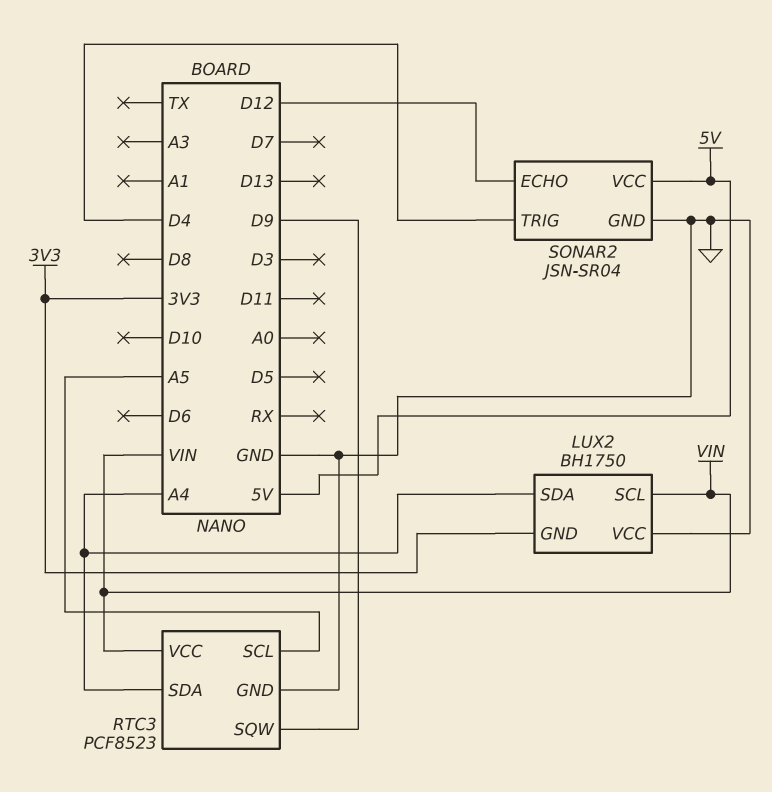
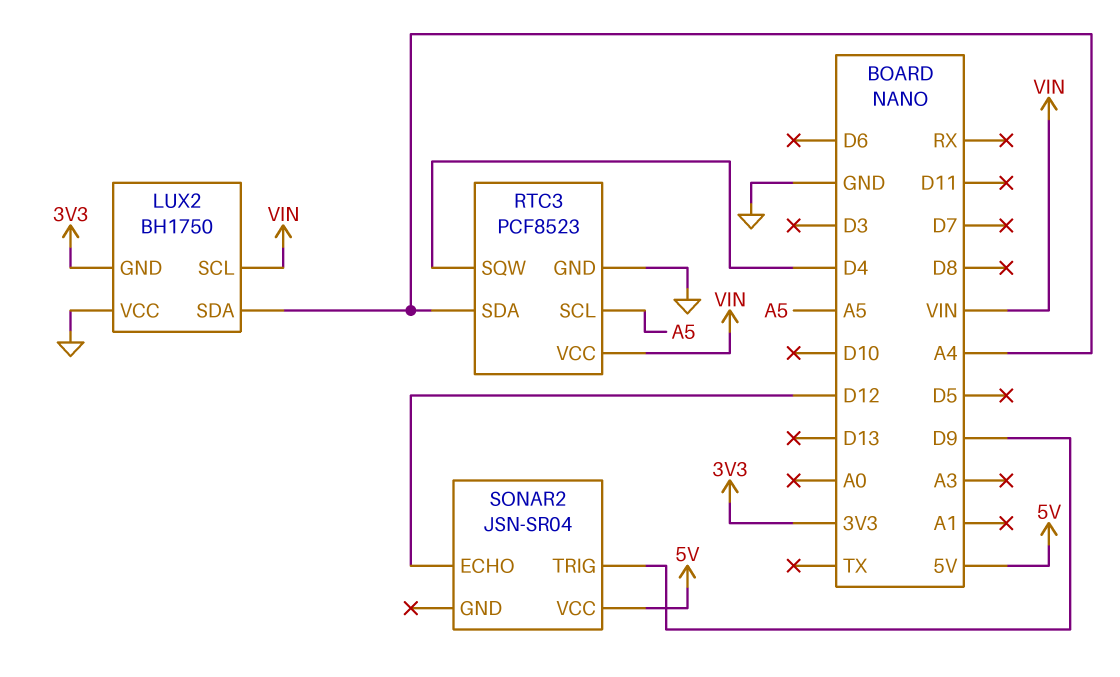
RTC3 pin SQW: D9 -> D4
SONAR2 pin GND: GND -> none
SONAR2 pin TRIG: D4 -> D9

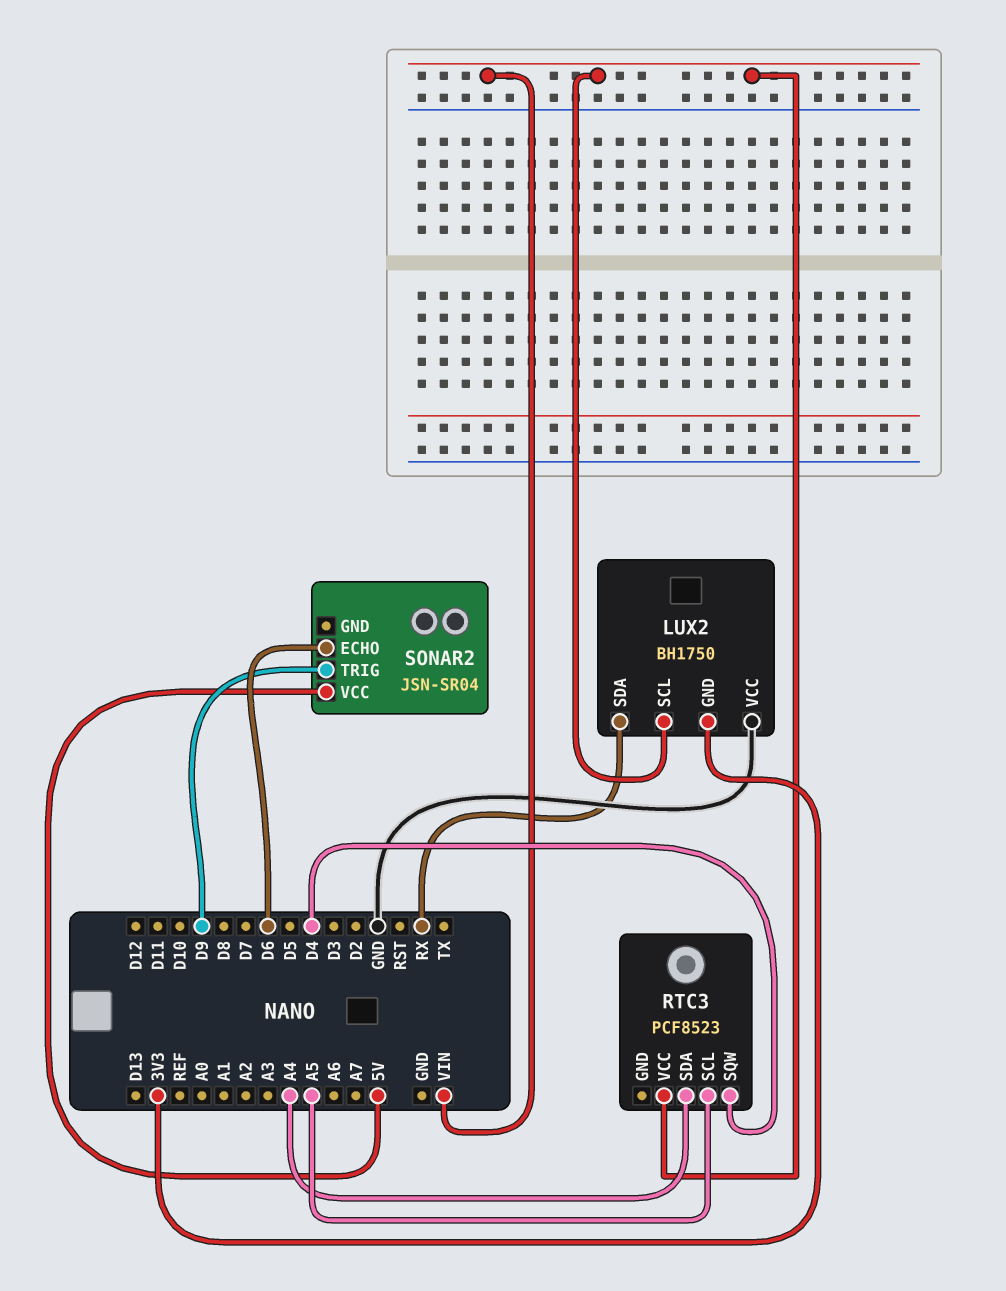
LUX2 pin SDA: A4 -> RX
RTC3 pin GND: GND -> none
SONAR2 pin ECHO: D12 -> D6

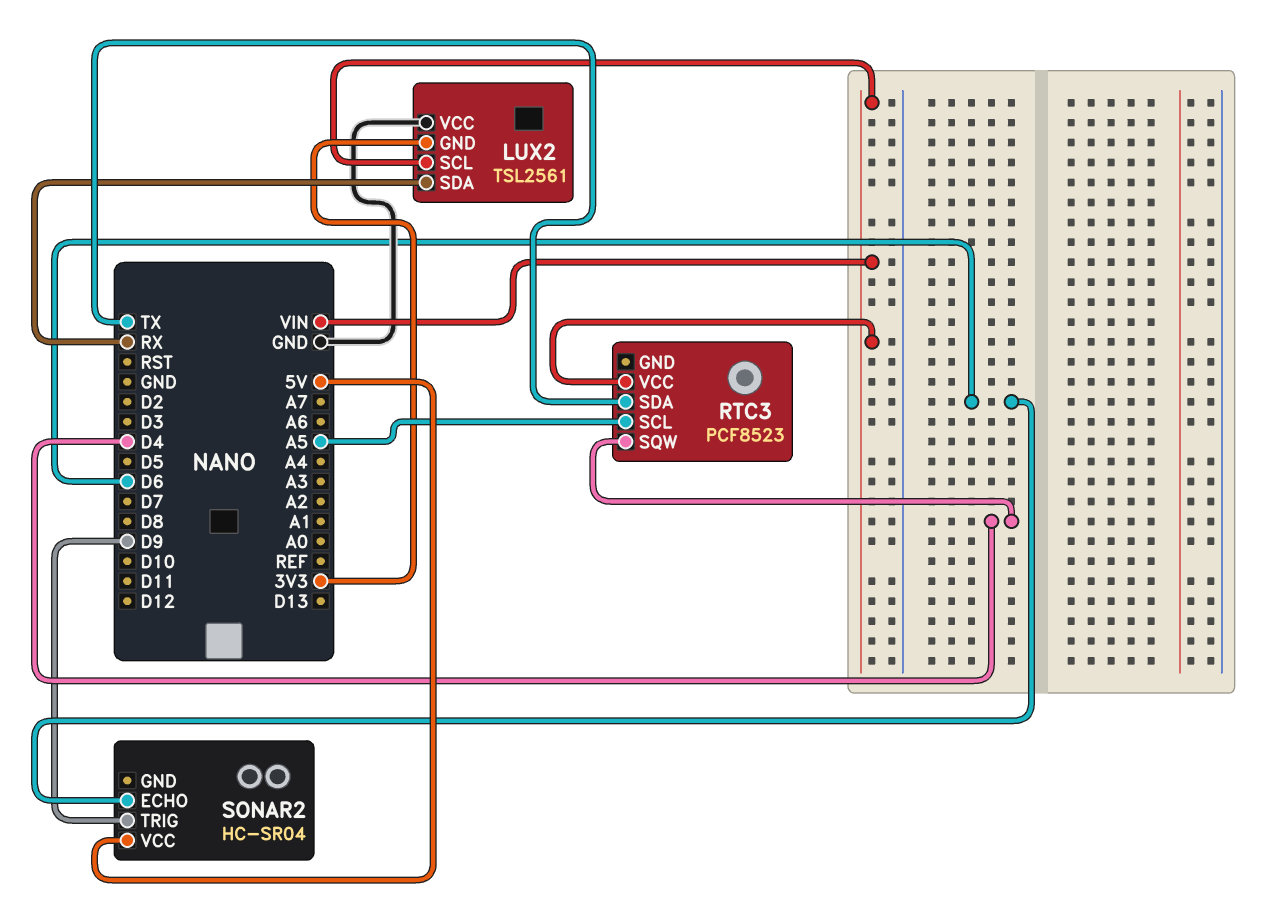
LUX2: BH1750 -> TSL2561
RTC3 pin SDA: A4 -> TX
SONAR2: JSN-SR04 -> HC-SR04

